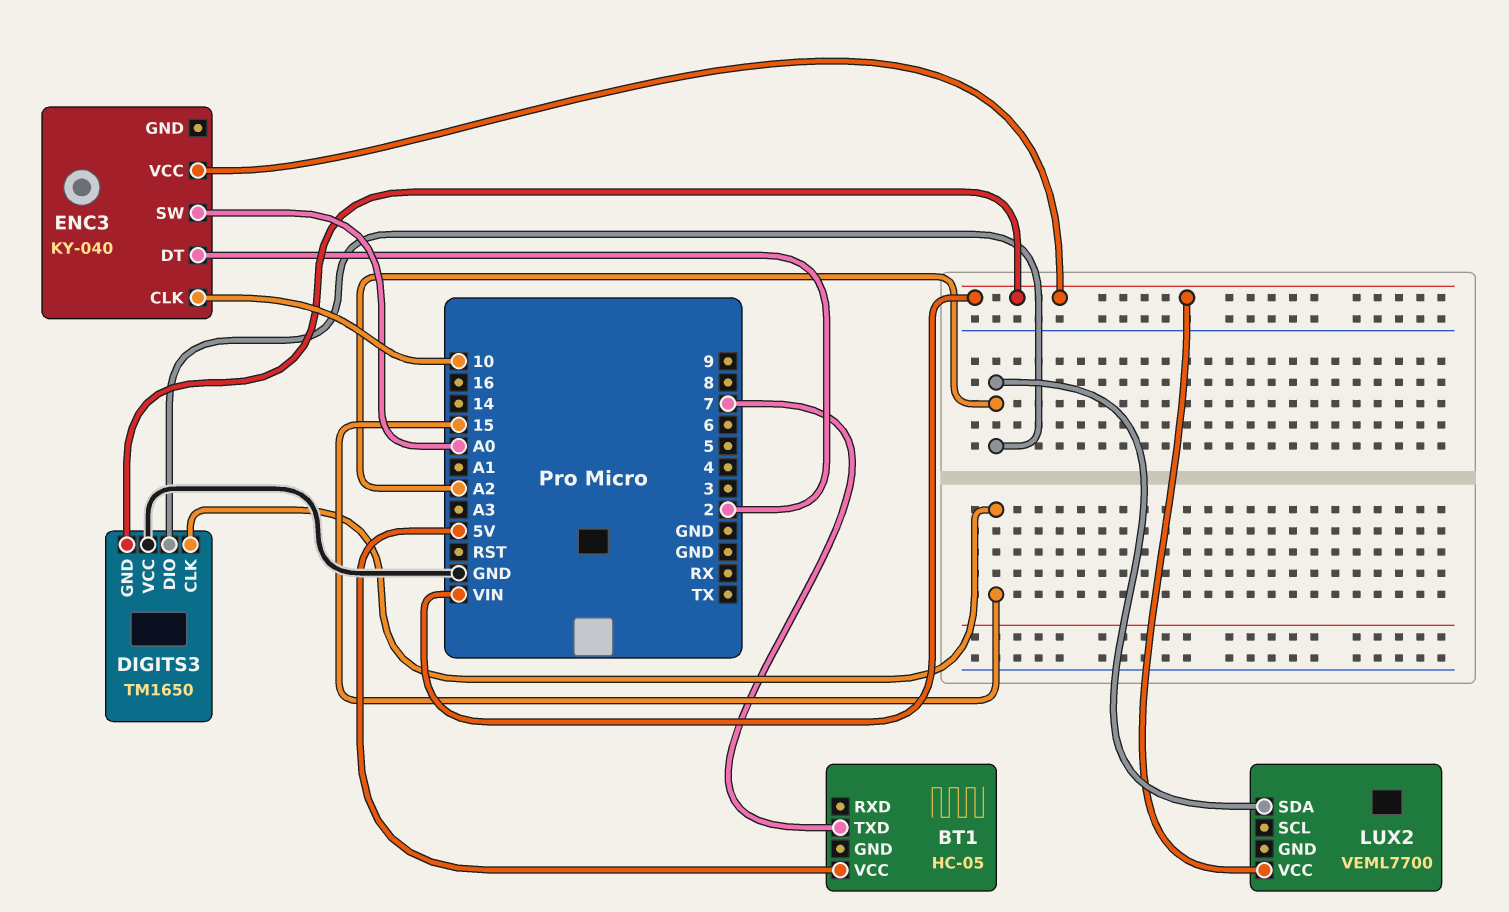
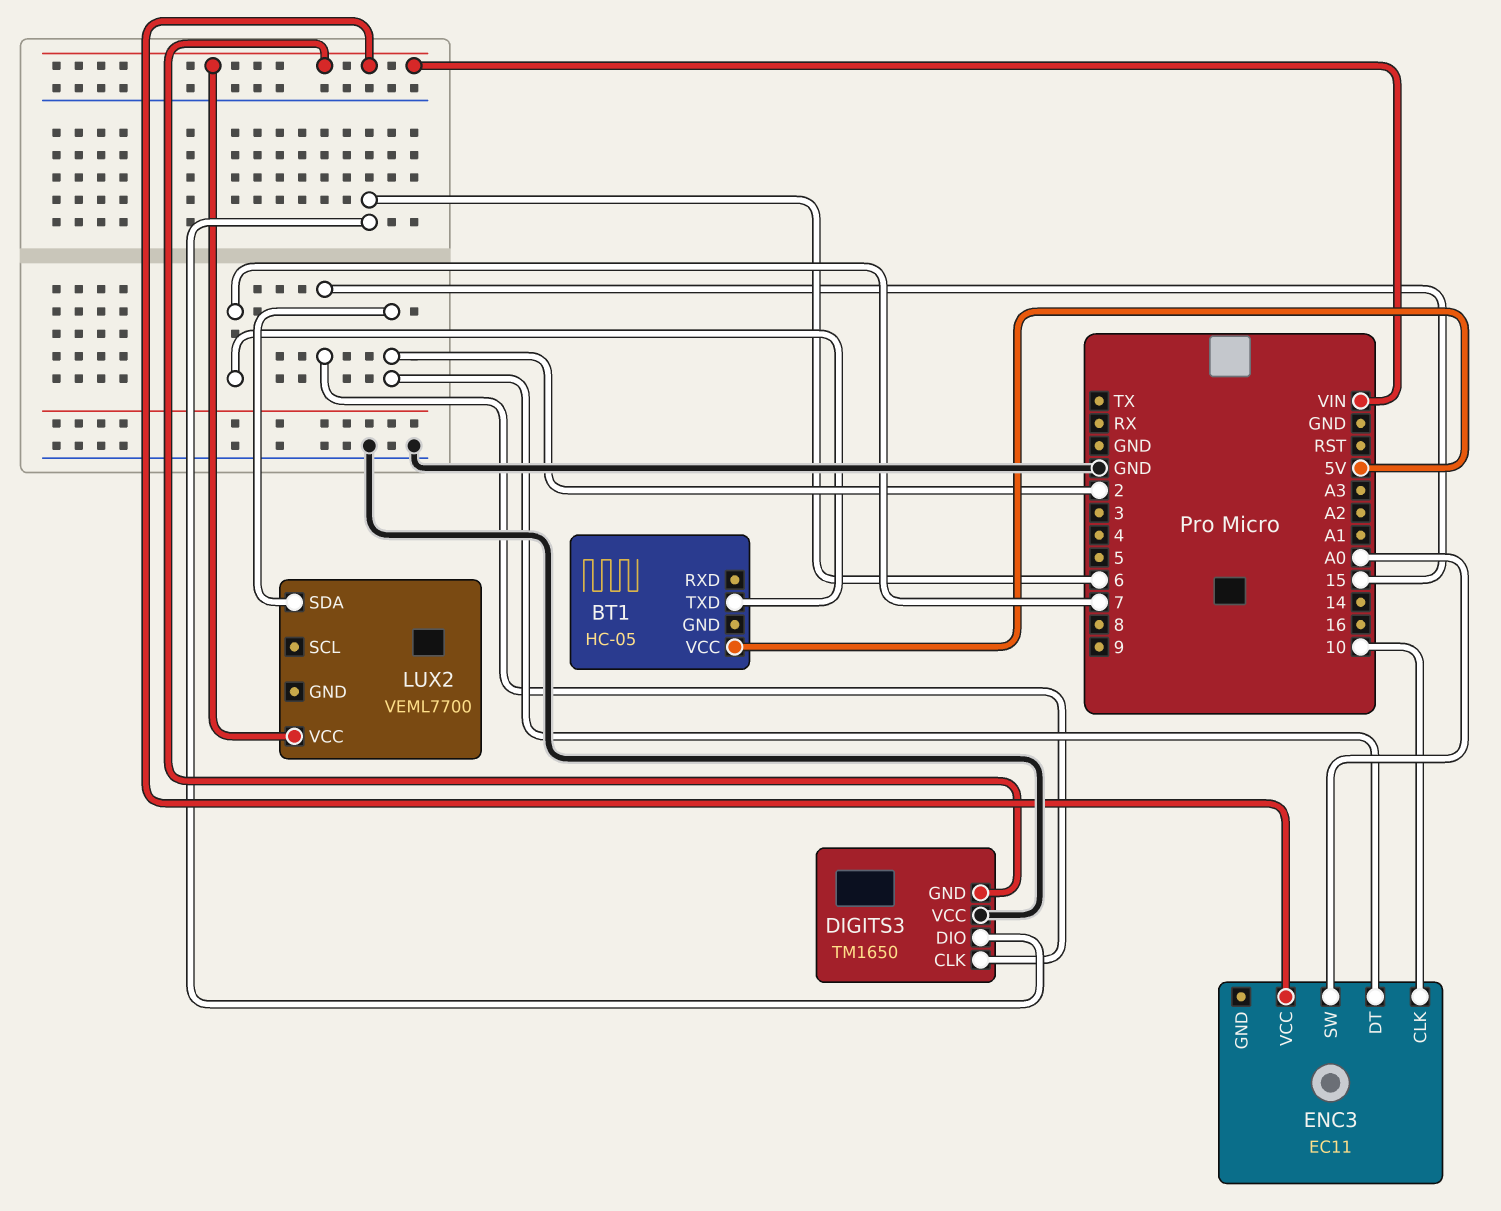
DIGITS3 pin DIO: A2 -> 6
ENC3: KY-040 -> EC11
LUX2 pin SDA: A2 -> 2

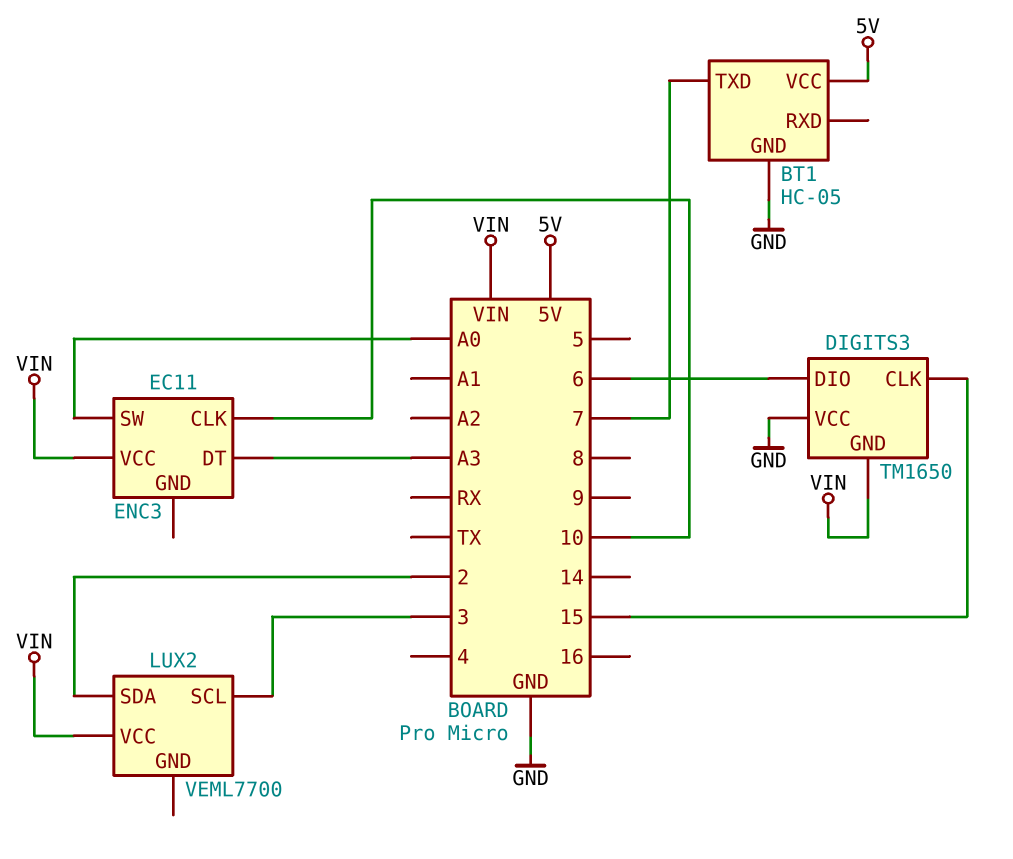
BT1 pin GND: none -> GND
ENC3 pin DT: 2 -> A3
LUX2 pin SCL: none -> 3

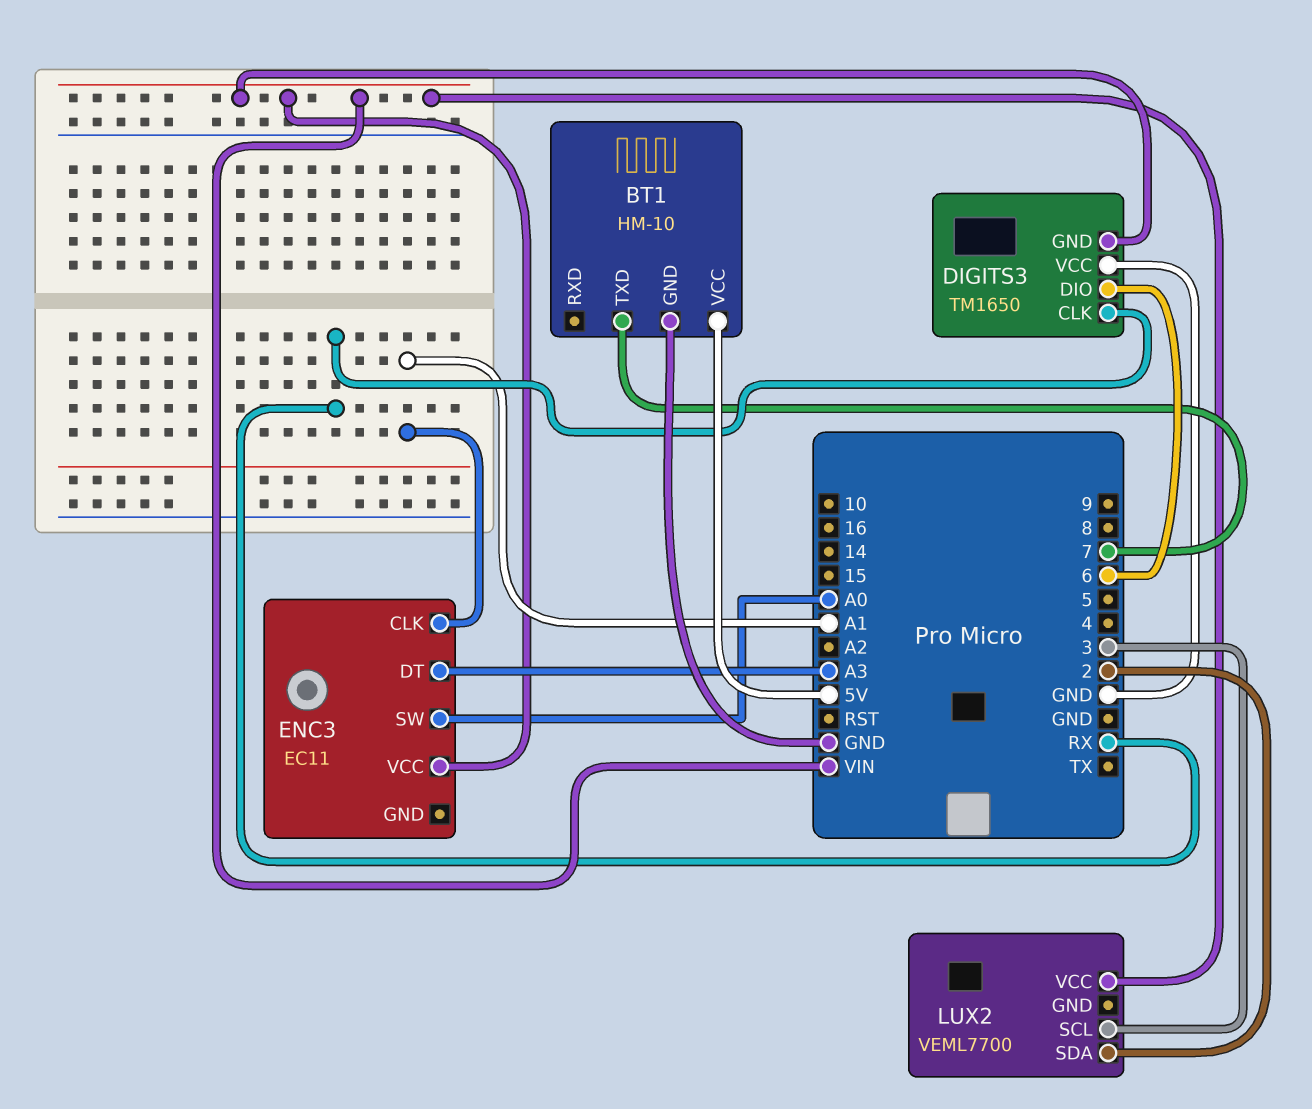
BT1: HC-05 -> HM-10
DIGITS3 pin CLK: 15 -> RX
ENC3 pin CLK: 10 -> A1

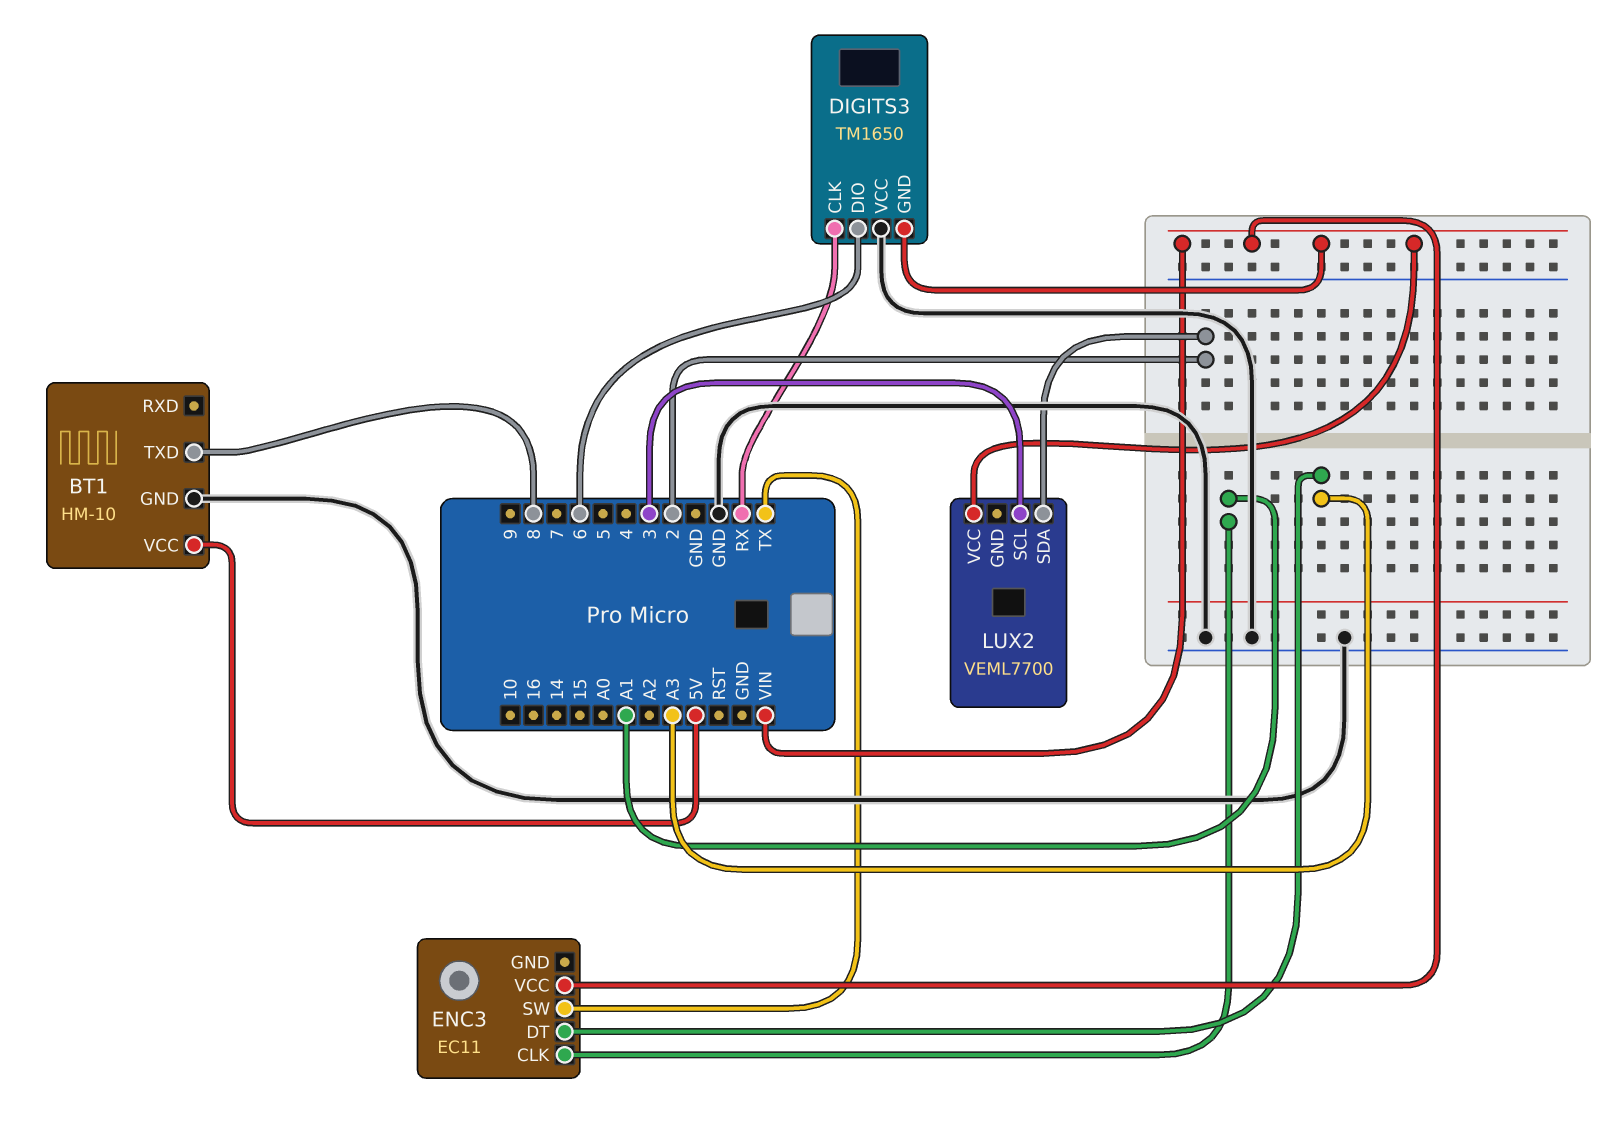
BT1 pin TXD: 7 -> 8
ENC3 pin SW: A0 -> TX

